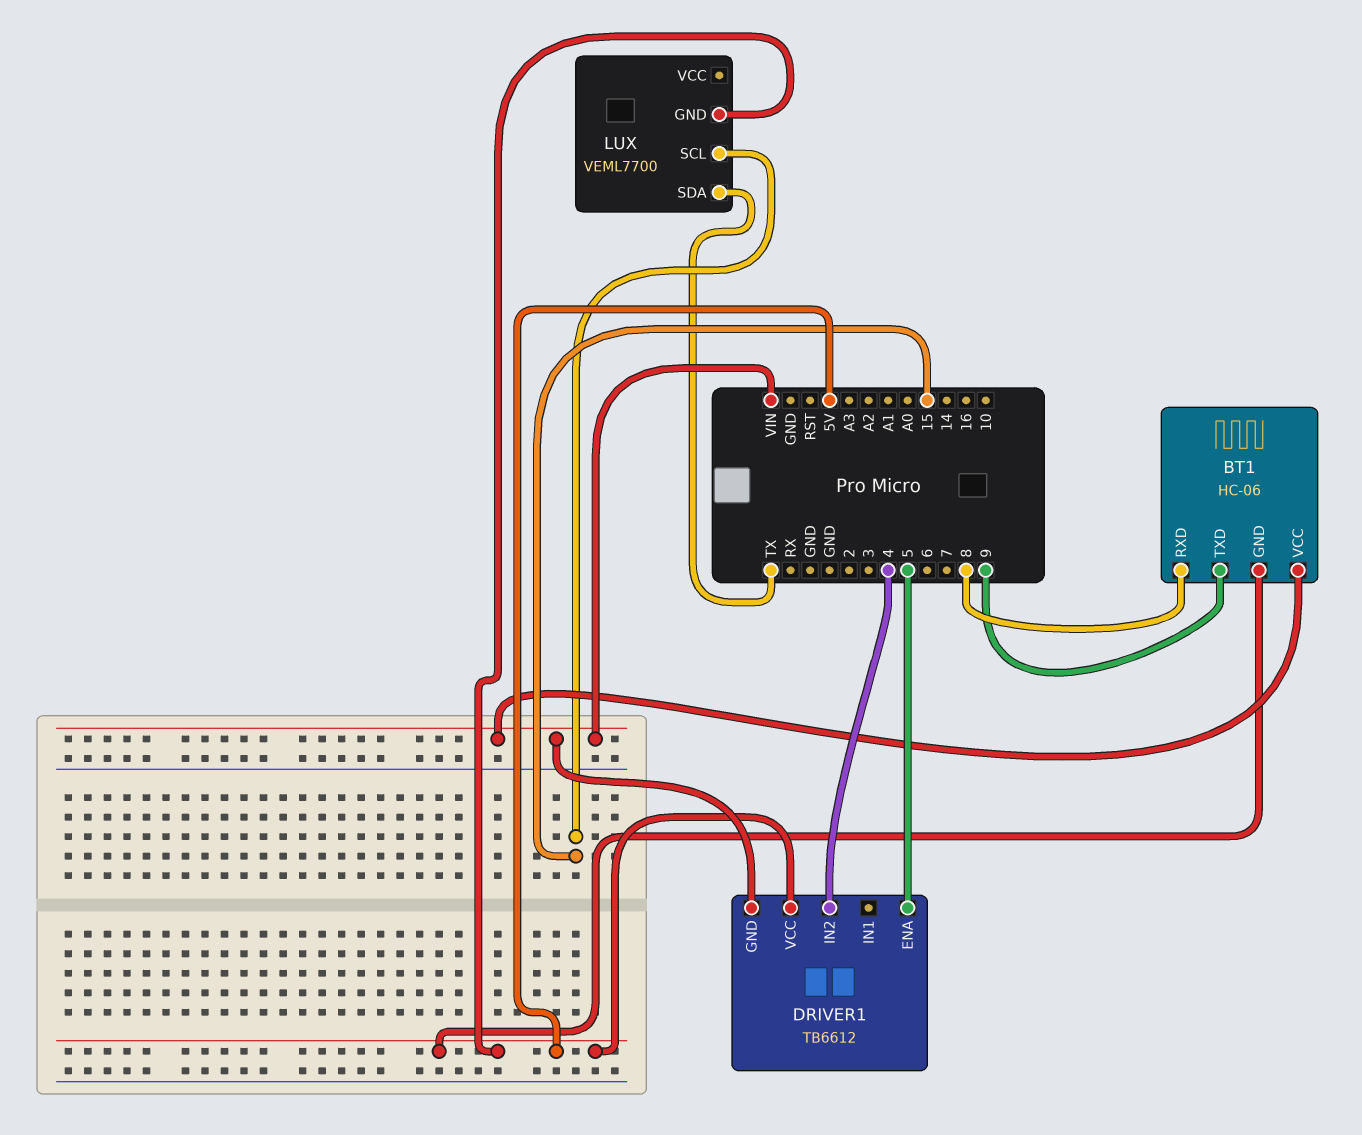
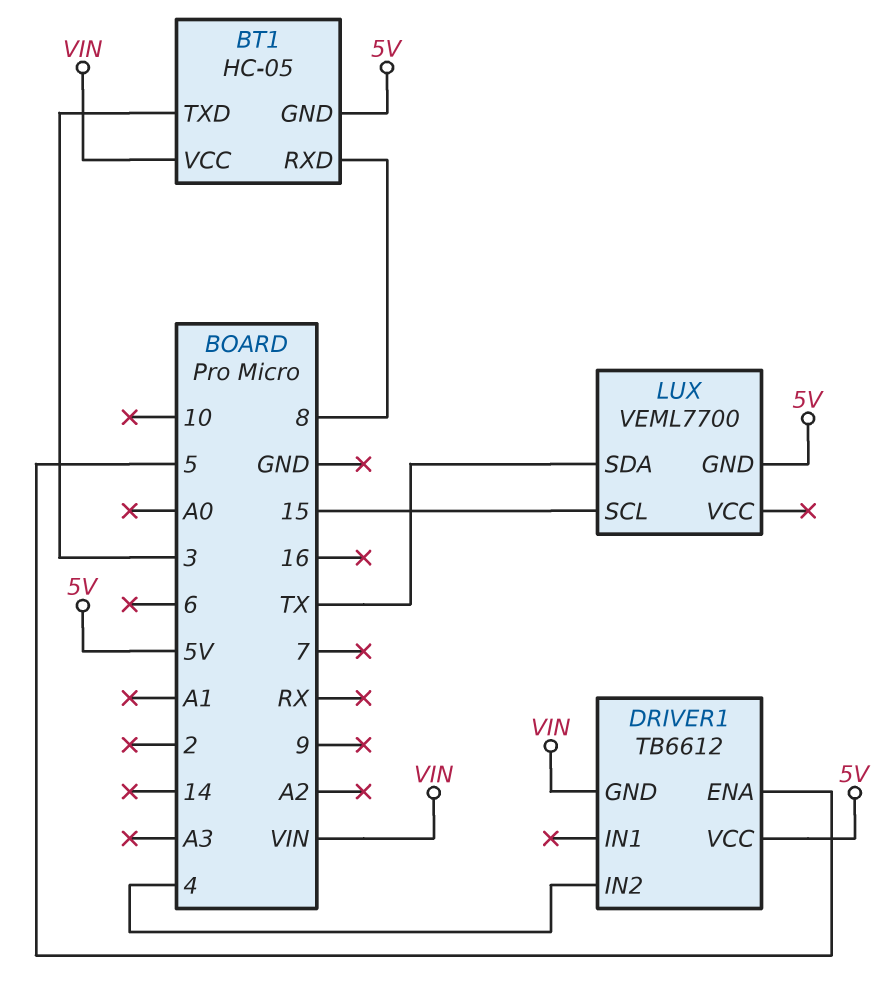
BT1: HC-06 -> HC-05
BT1 pin TXD: 9 -> 3

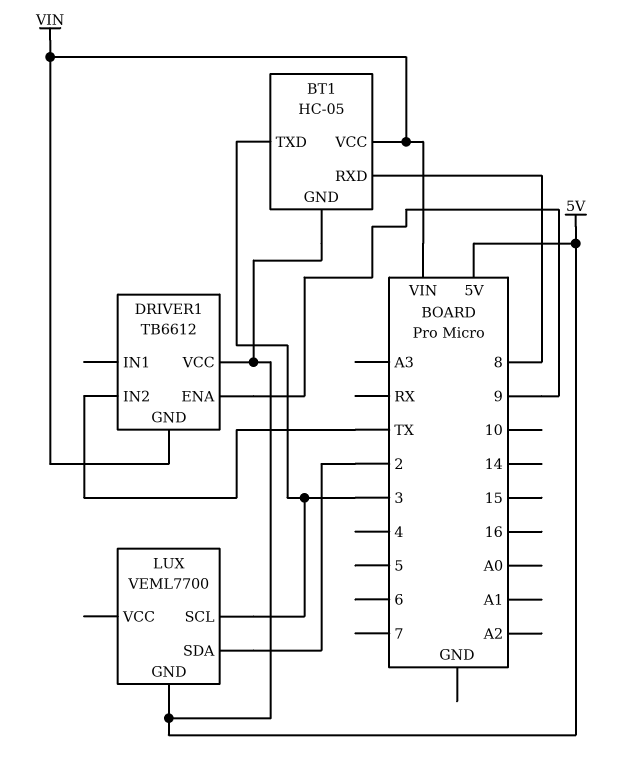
DRIVER1 pin ENA: 5 -> 9
DRIVER1 pin IN2: 4 -> TX
LUX pin SCL: 15 -> 3
LUX pin SDA: TX -> 2

